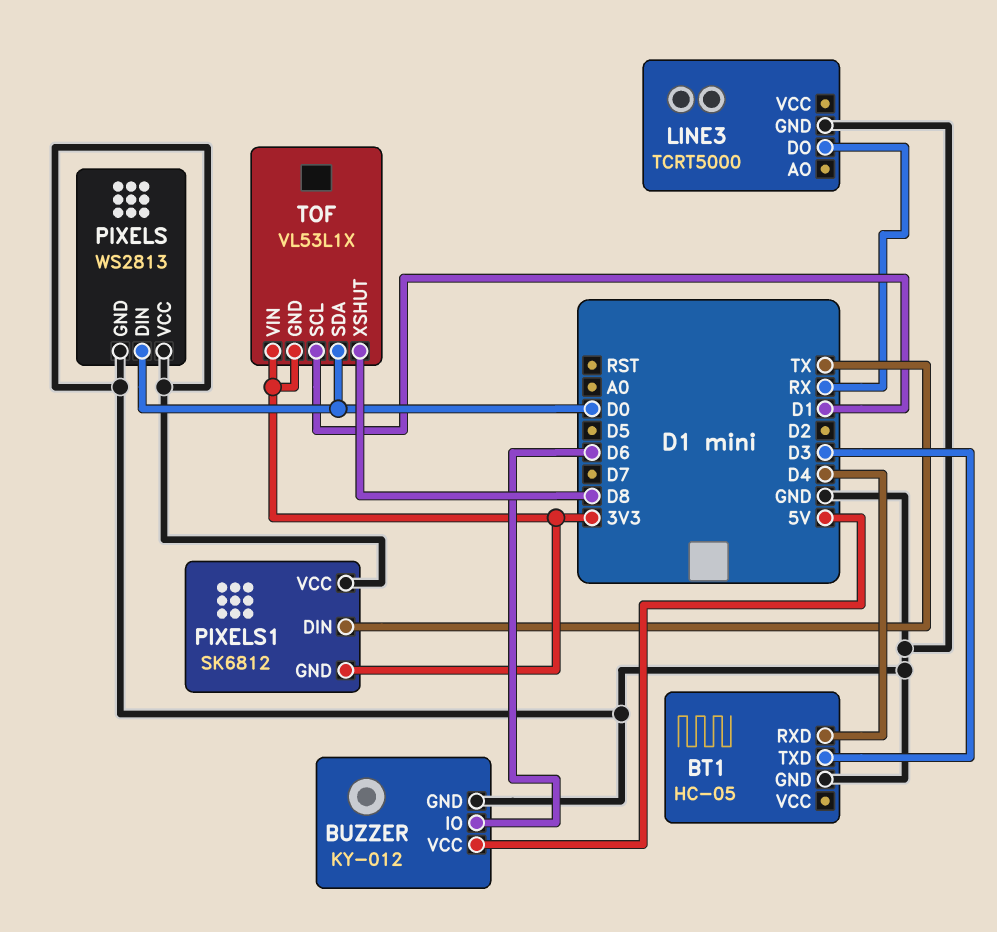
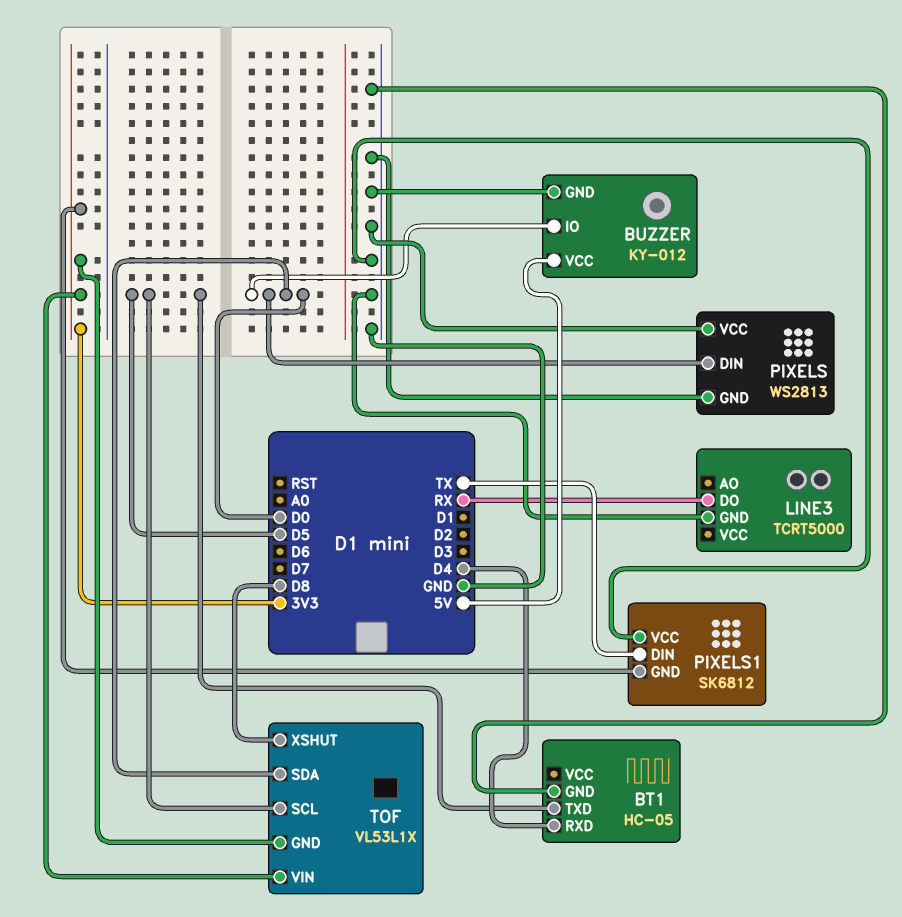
BT1 pin TXD: D3 -> D5
BUZZER pin IO: D6 -> D0
TOF pin SCL: D1 -> D5

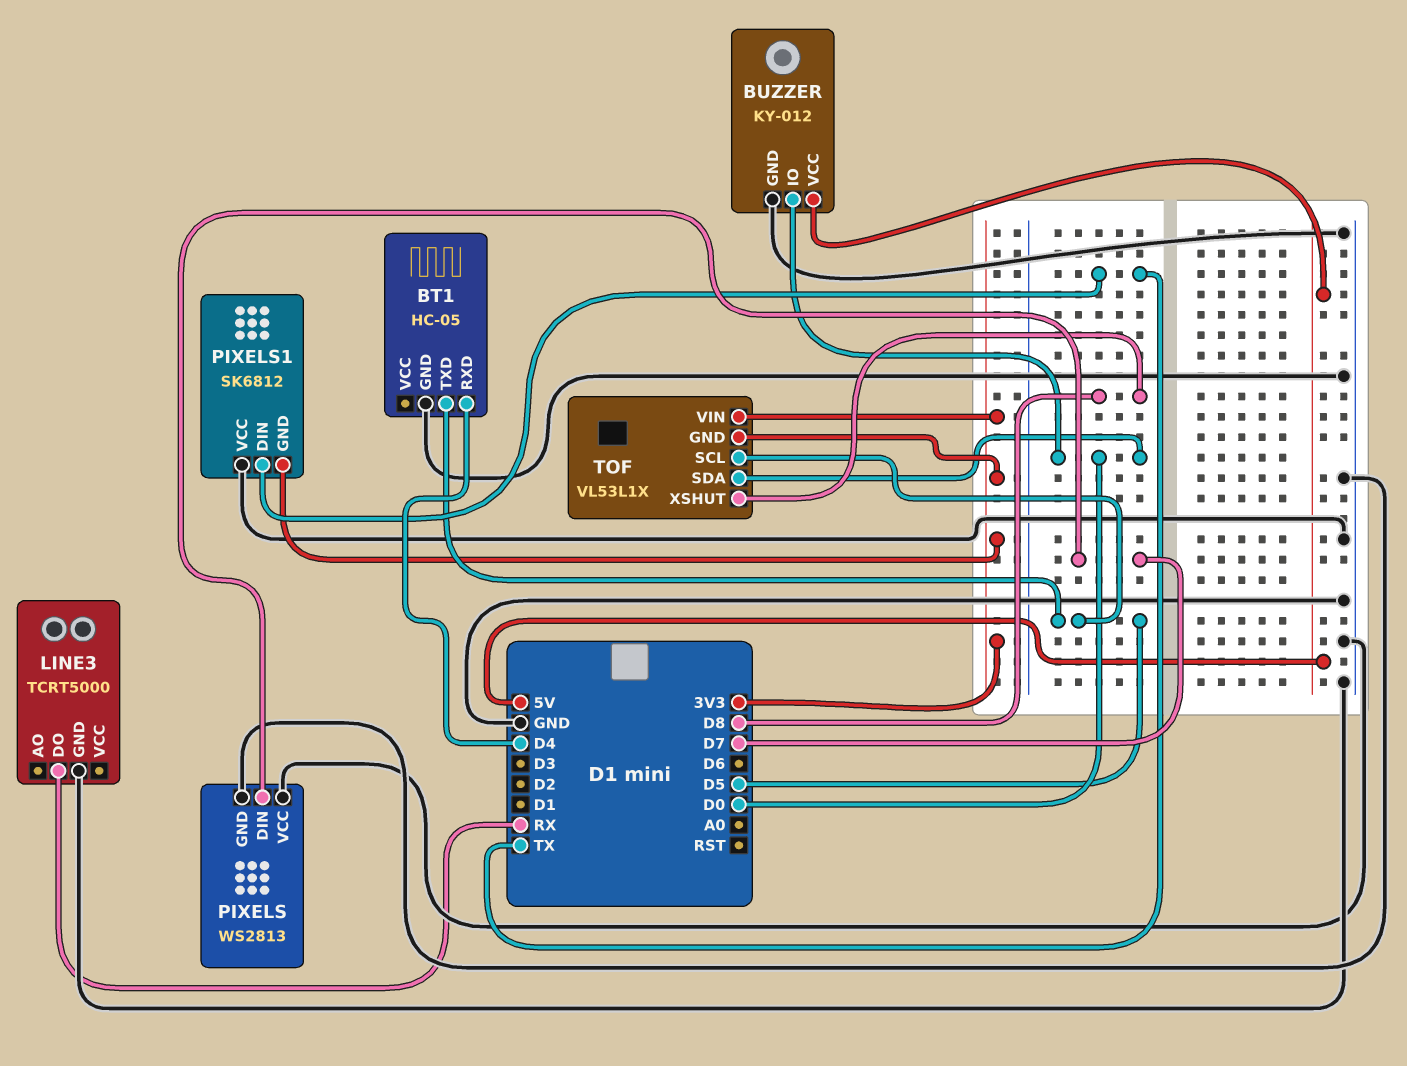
PIXELS pin DIN: D0 -> D7

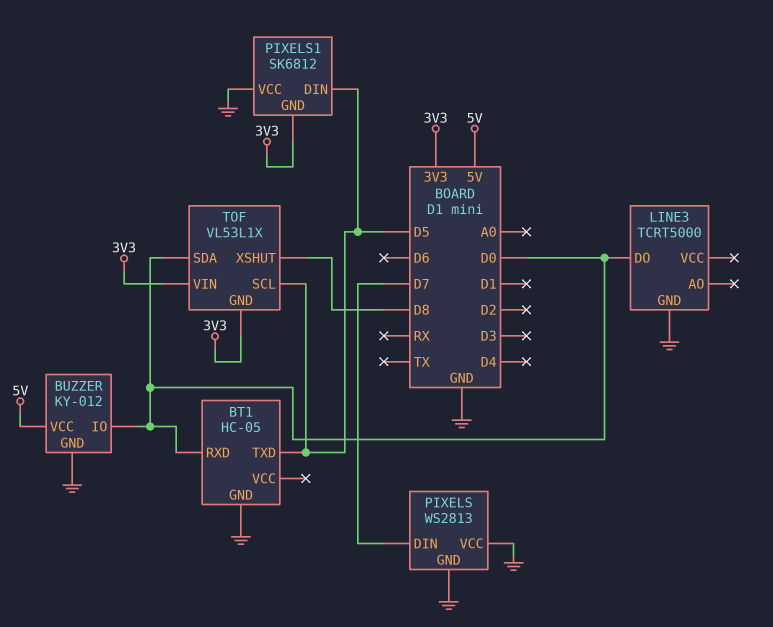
BT1 pin RXD: D4 -> D0
LINE3 pin DO: RX -> D0
PIXELS1 pin DIN: TX -> D5

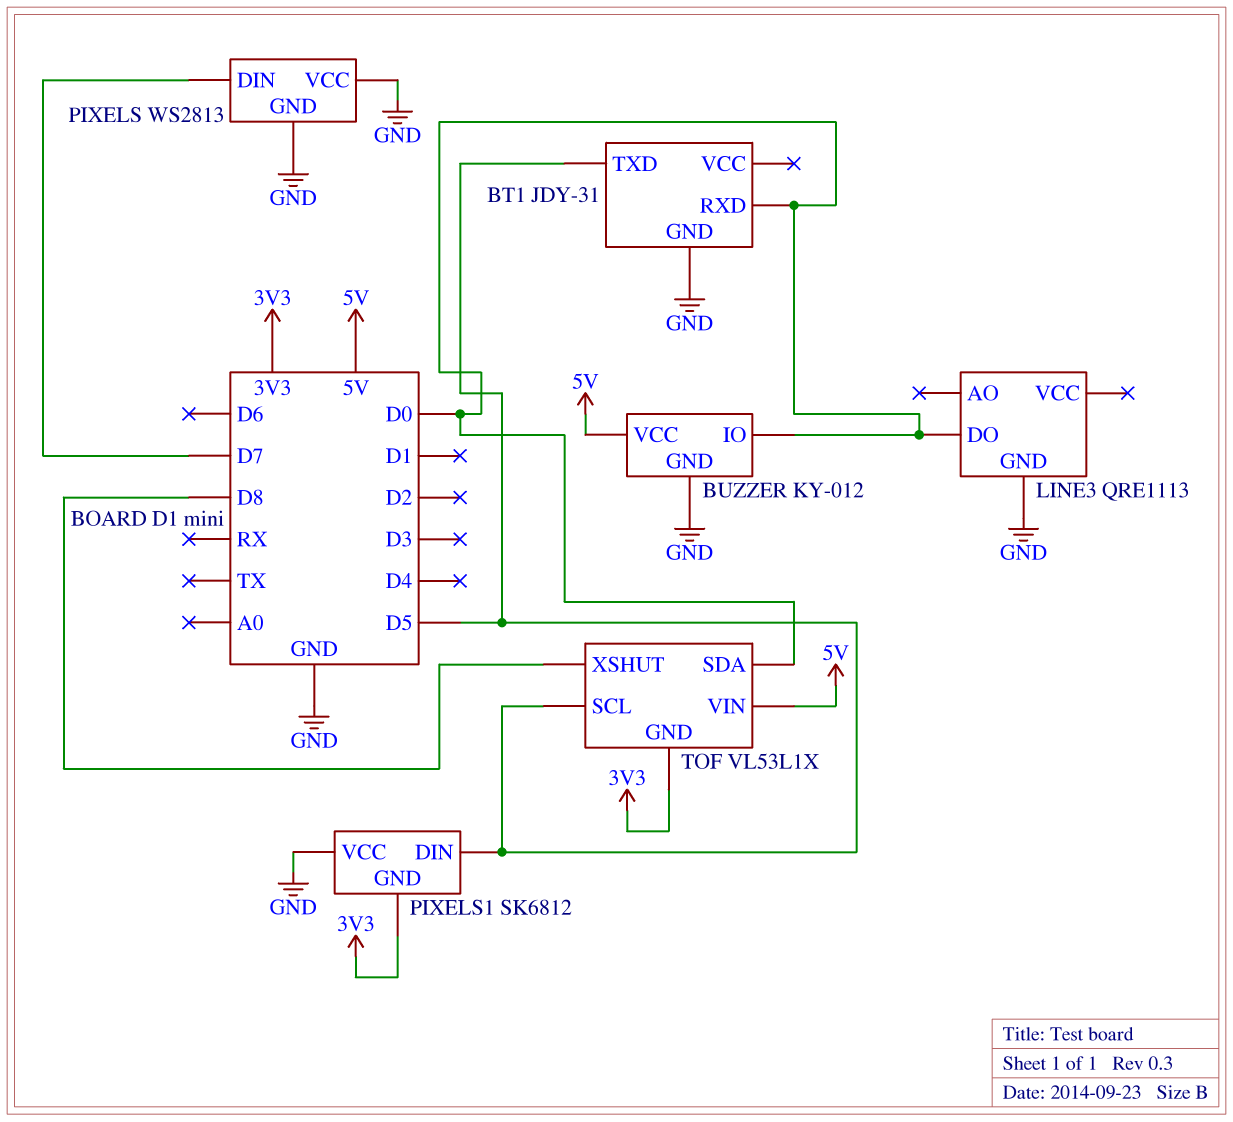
BT1: HC-05 -> JDY-31
LINE3: TCRT5000 -> QRE1113
TOF pin VIN: 3V3 -> 5V

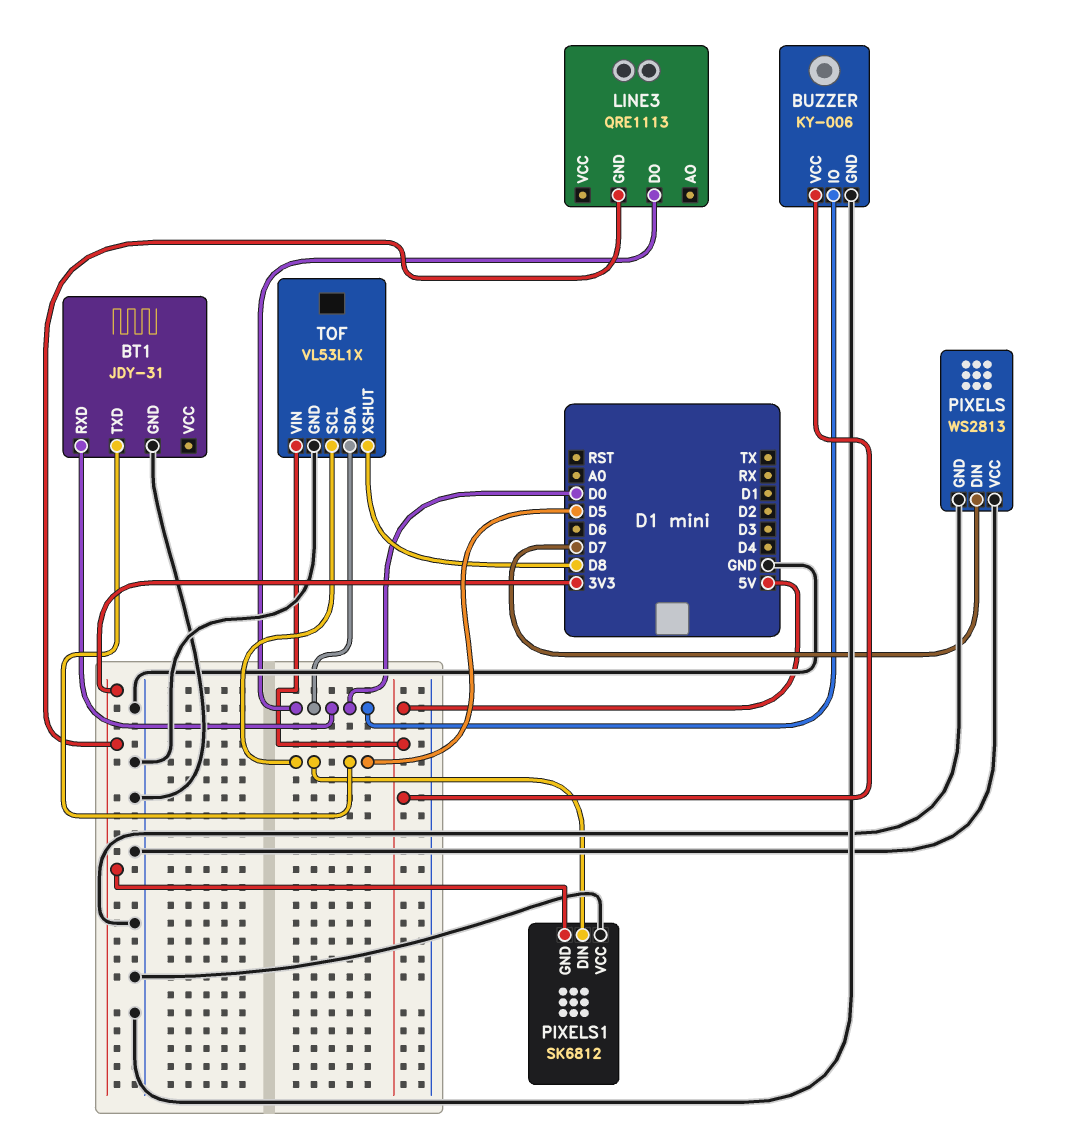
BUZZER: KY-012 -> KY-006
LINE3 pin GND: GND -> 3V3
TOF pin GND: 3V3 -> GND

